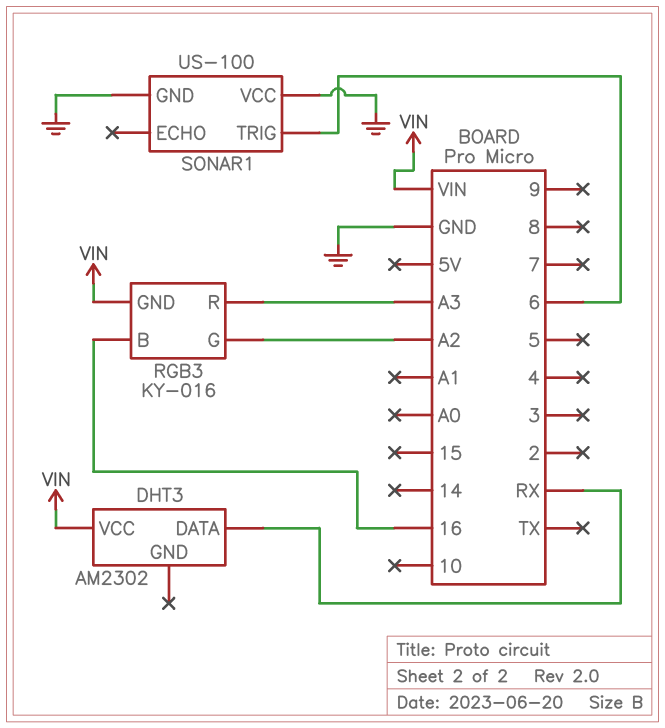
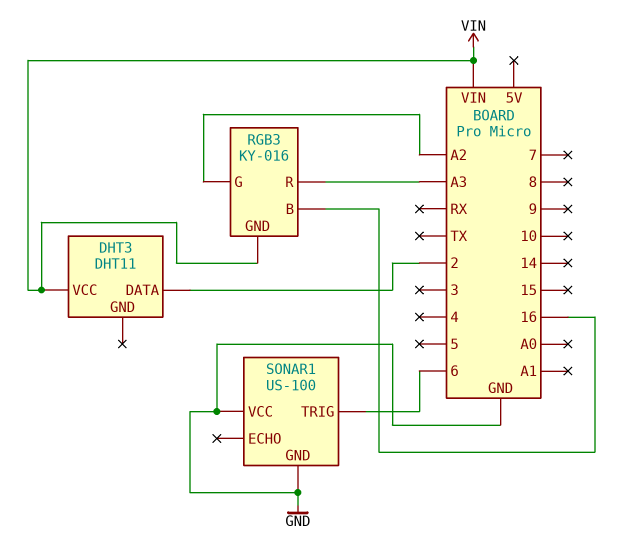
DHT3: AM2302 -> DHT11
DHT3 pin DATA: RX -> 2

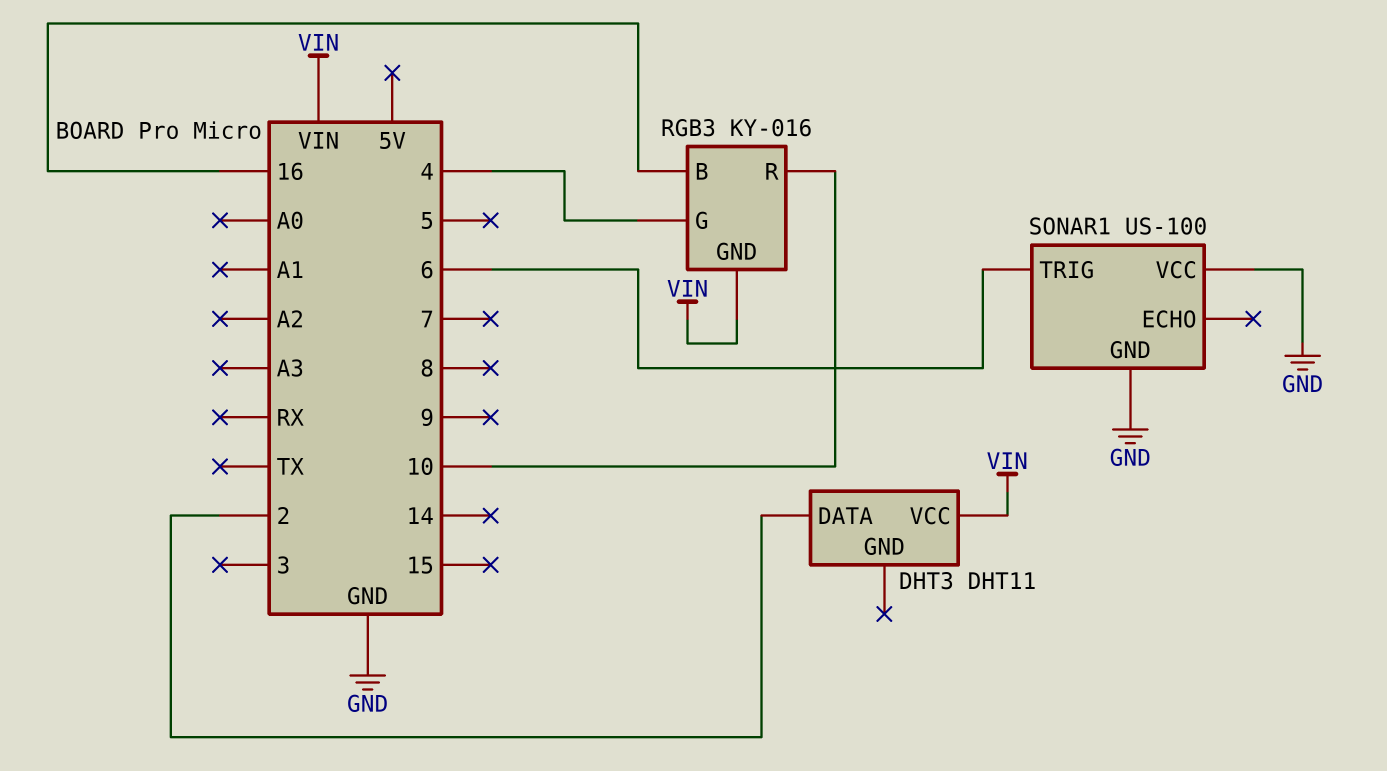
RGB3 pin G: A2 -> 4
RGB3 pin R: A3 -> 10

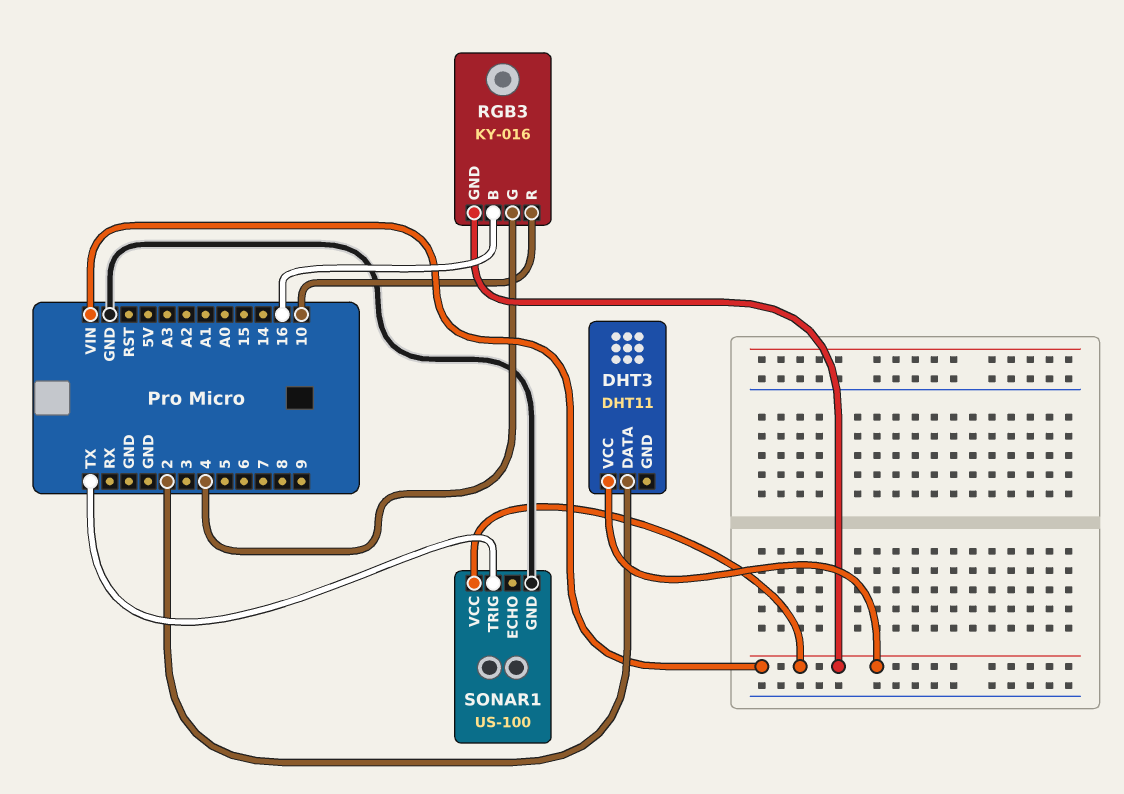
SONAR1 pin TRIG: 6 -> TX
SONAR1 pin VCC: GND -> VIN

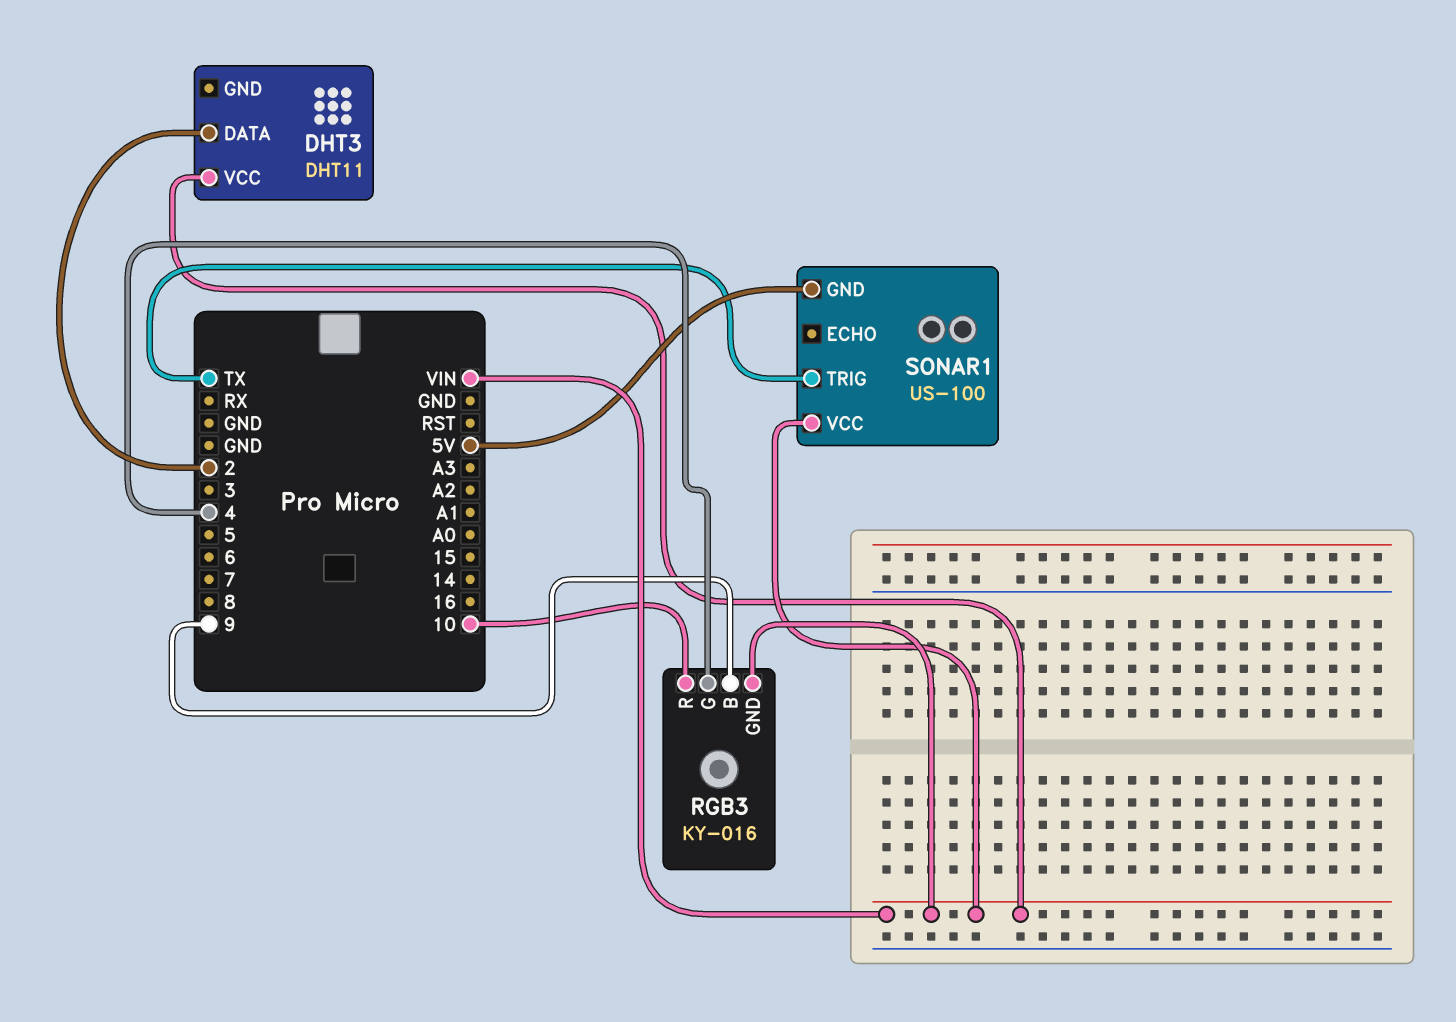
RGB3 pin B: 16 -> 9
SONAR1 pin GND: GND -> 5V

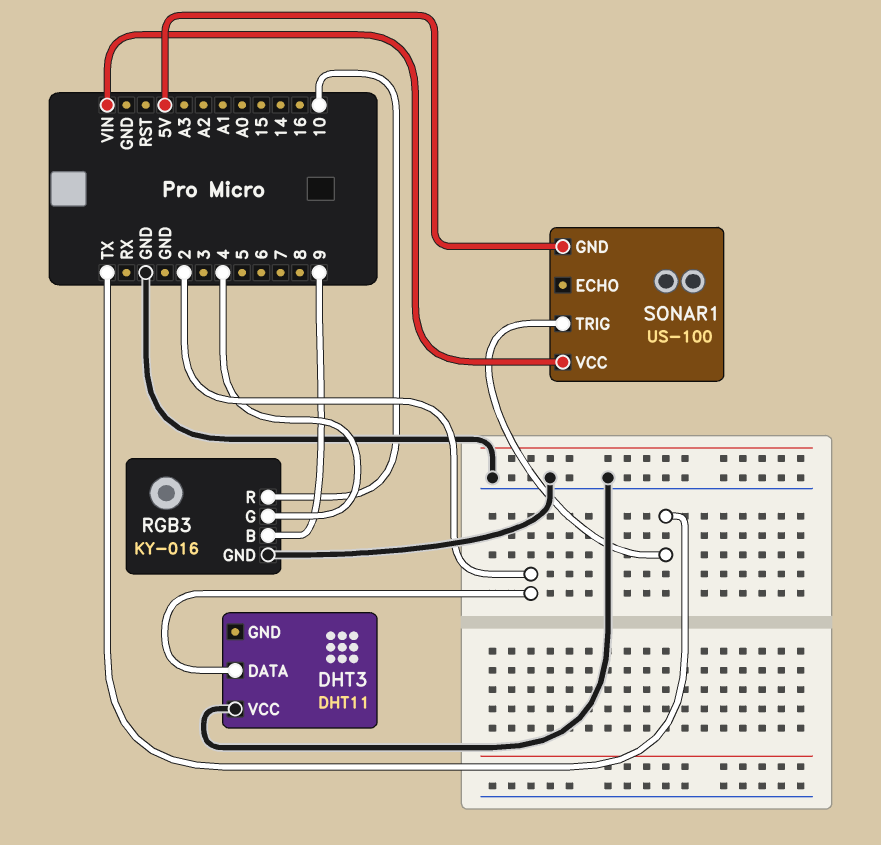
DHT3 pin VCC: VIN -> GND
RGB3 pin GND: VIN -> GND

